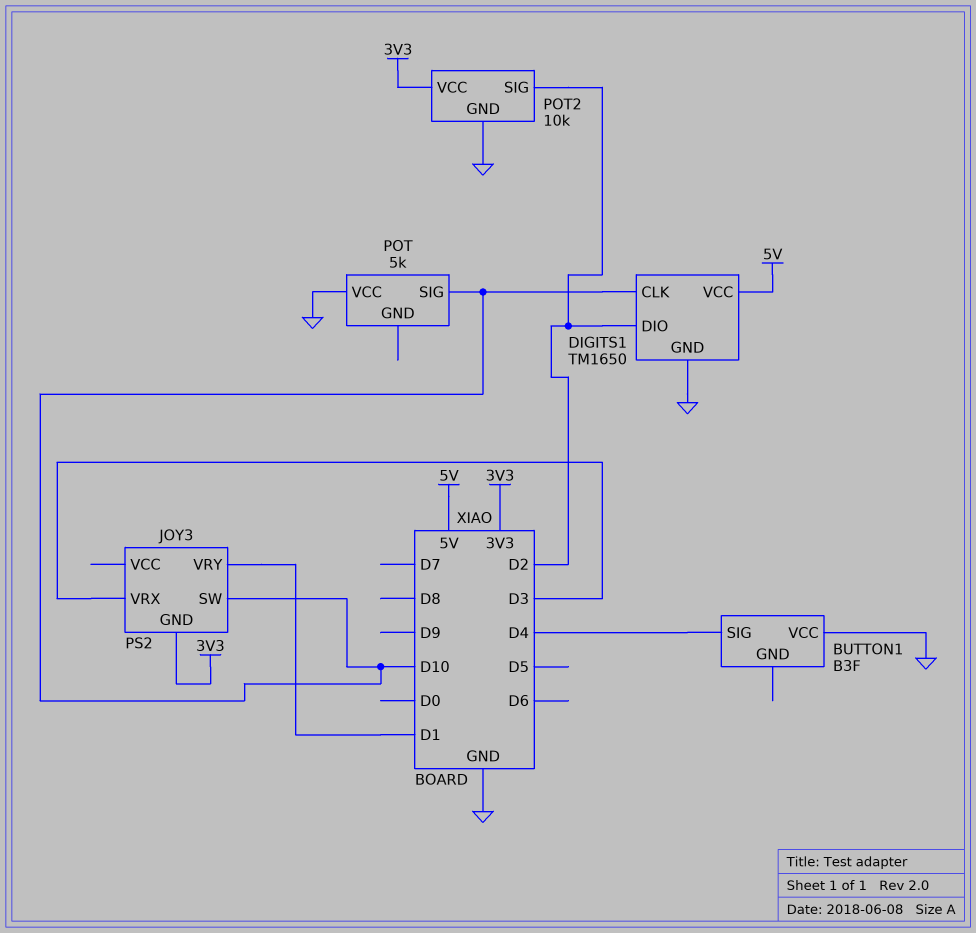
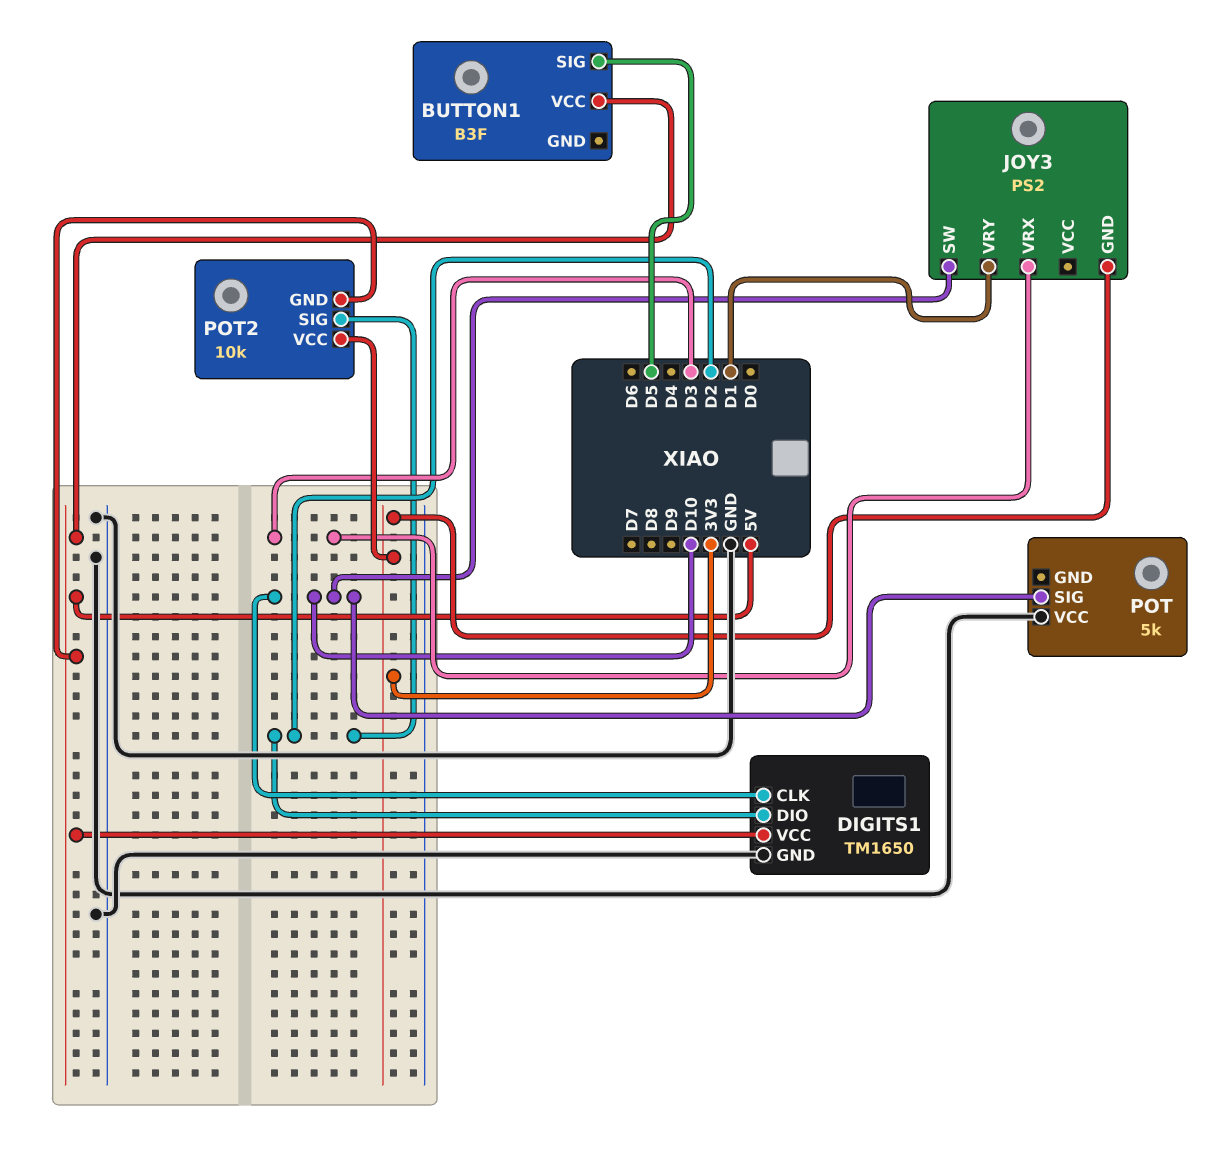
BUTTON1 pin SIG: D4 -> D5
BUTTON1 pin VCC: GND -> 5V
POT2 pin GND: GND -> 5V

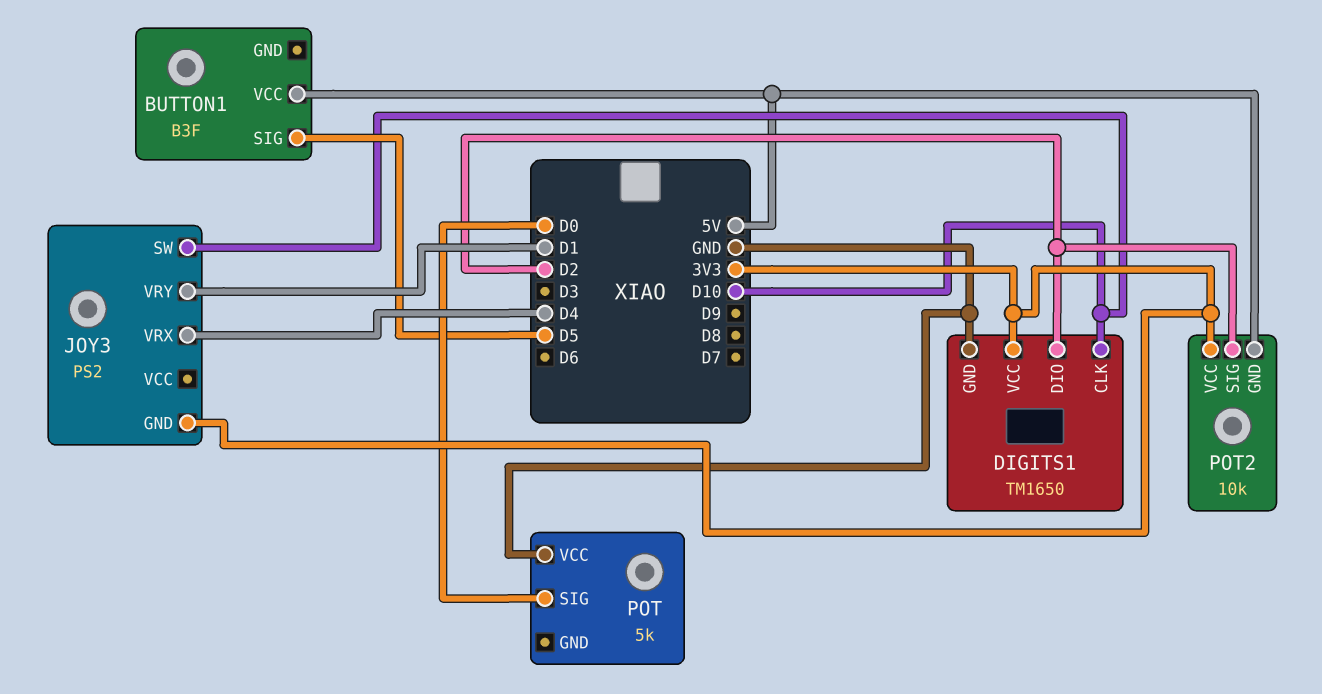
DIGITS1 pin VCC: 5V -> 3V3
JOY3 pin VRX: D3 -> D4
POT pin SIG: D10 -> D0

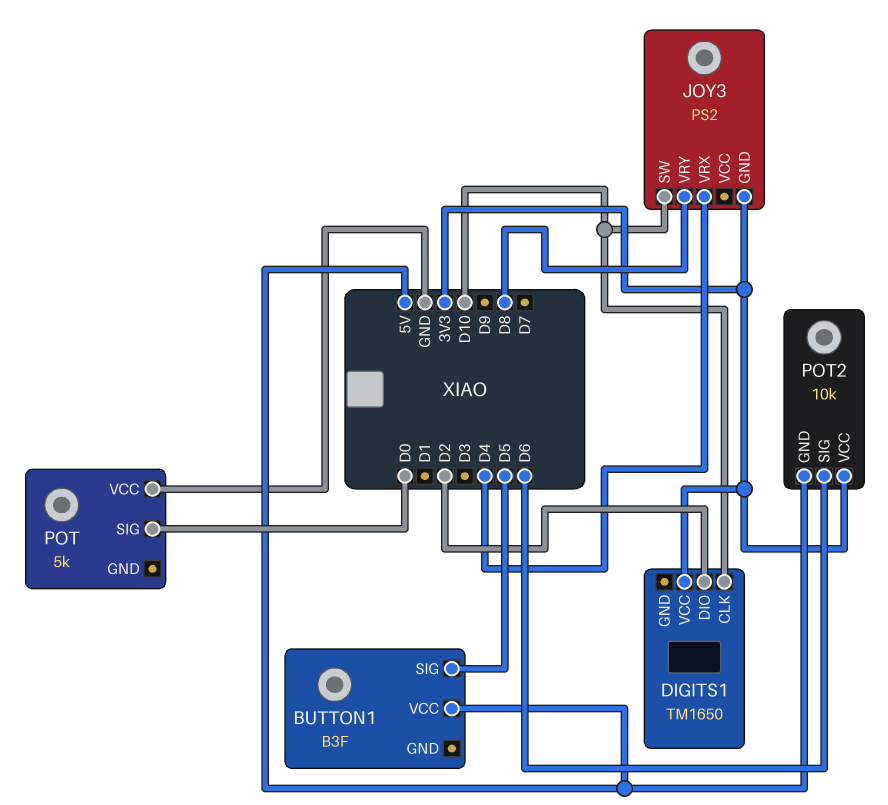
DIGITS1 pin GND: GND -> none
JOY3 pin VRY: D1 -> D8
POT2 pin SIG: D2 -> D6

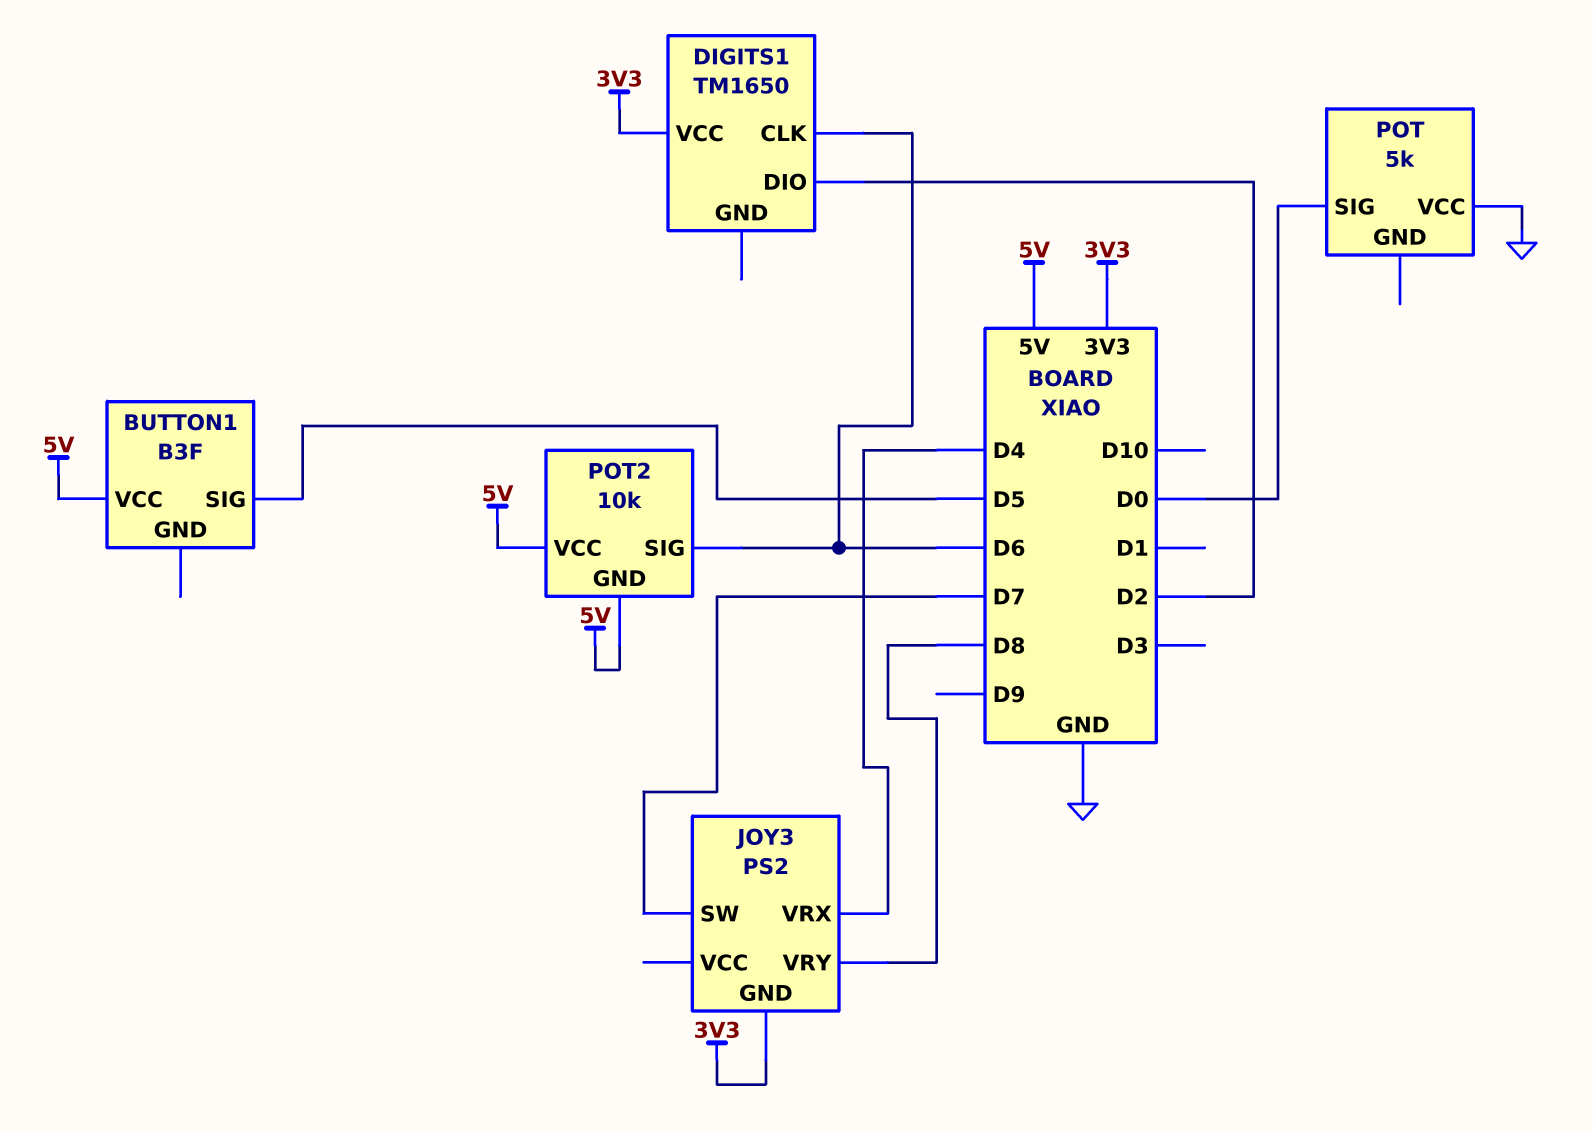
DIGITS1 pin CLK: D10 -> D6
JOY3 pin SW: D10 -> D7
POT2 pin VCC: 3V3 -> 5V

